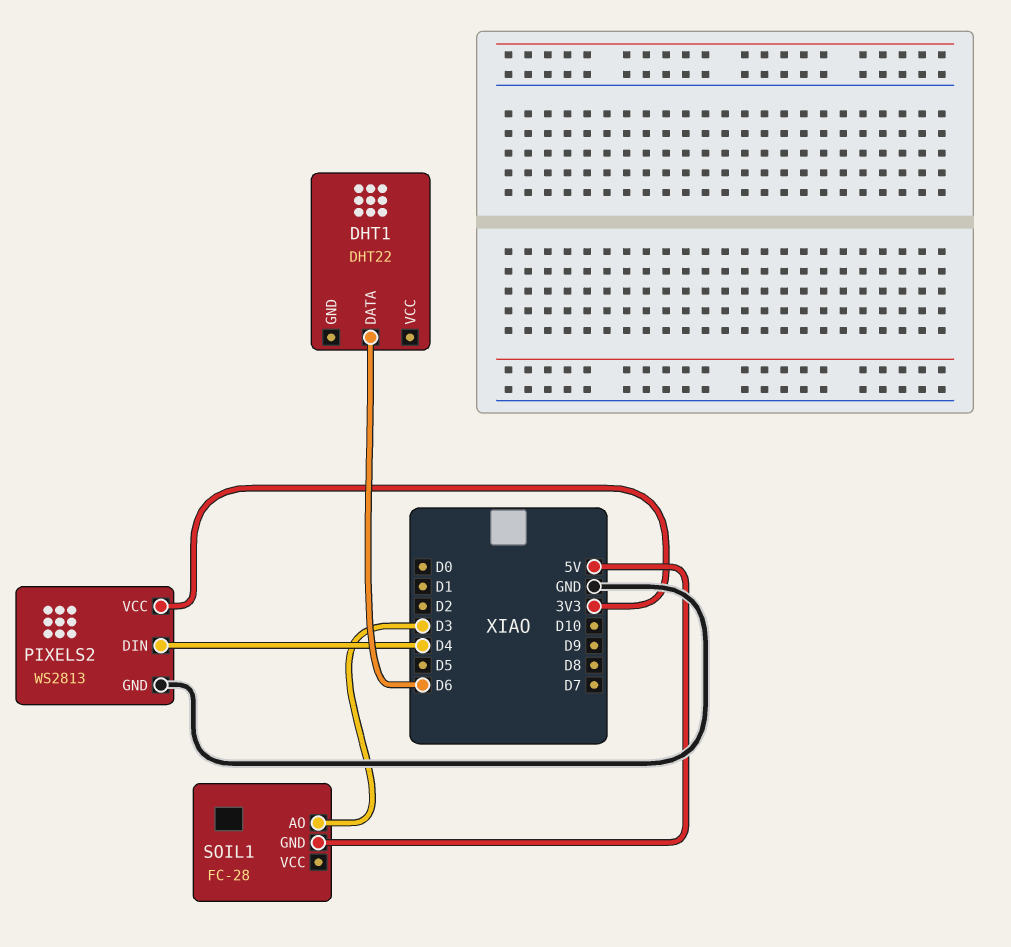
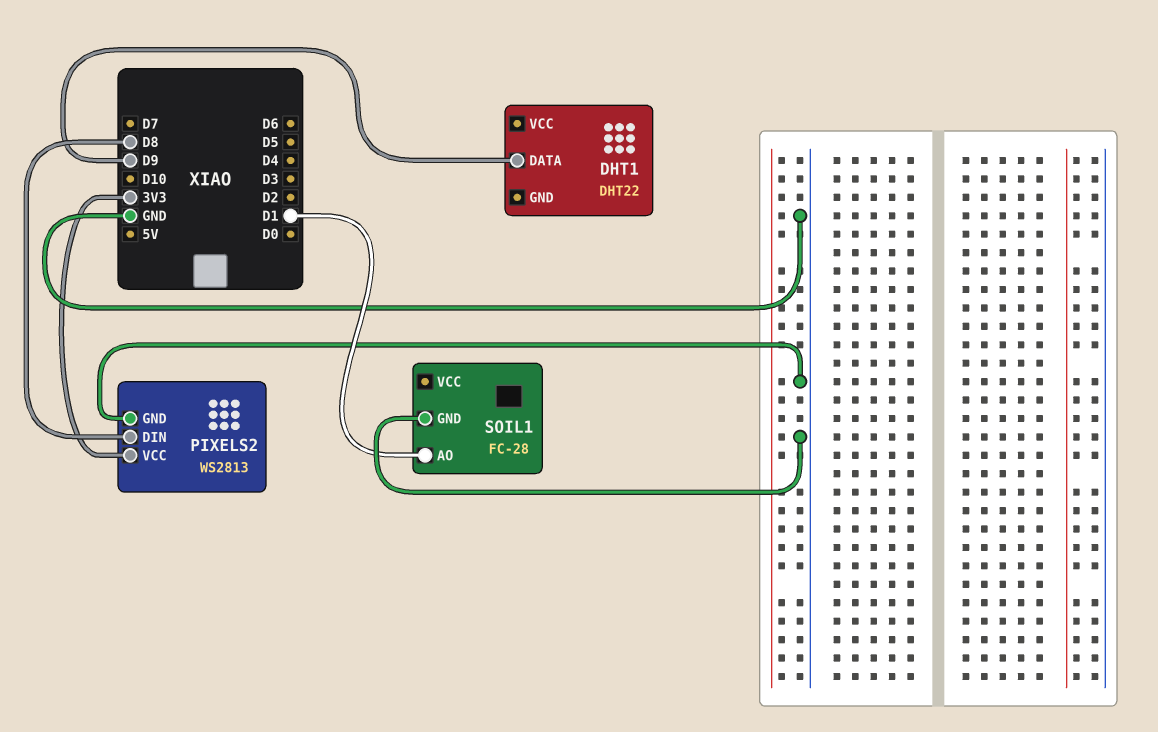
DHT1 pin DATA: D6 -> D9
PIXELS2 pin DIN: D4 -> D8
SOIL1 pin AO: D3 -> D1
SOIL1 pin GND: 5V -> GND

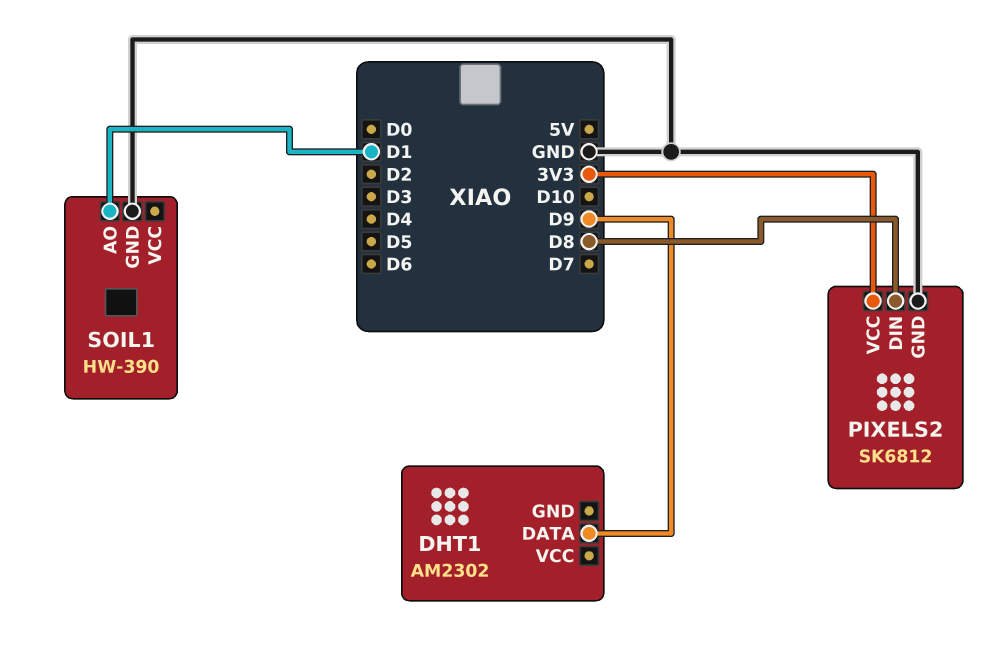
DHT1: DHT22 -> AM2302
PIXELS2: WS2813 -> SK6812
SOIL1: FC-28 -> HW-390

